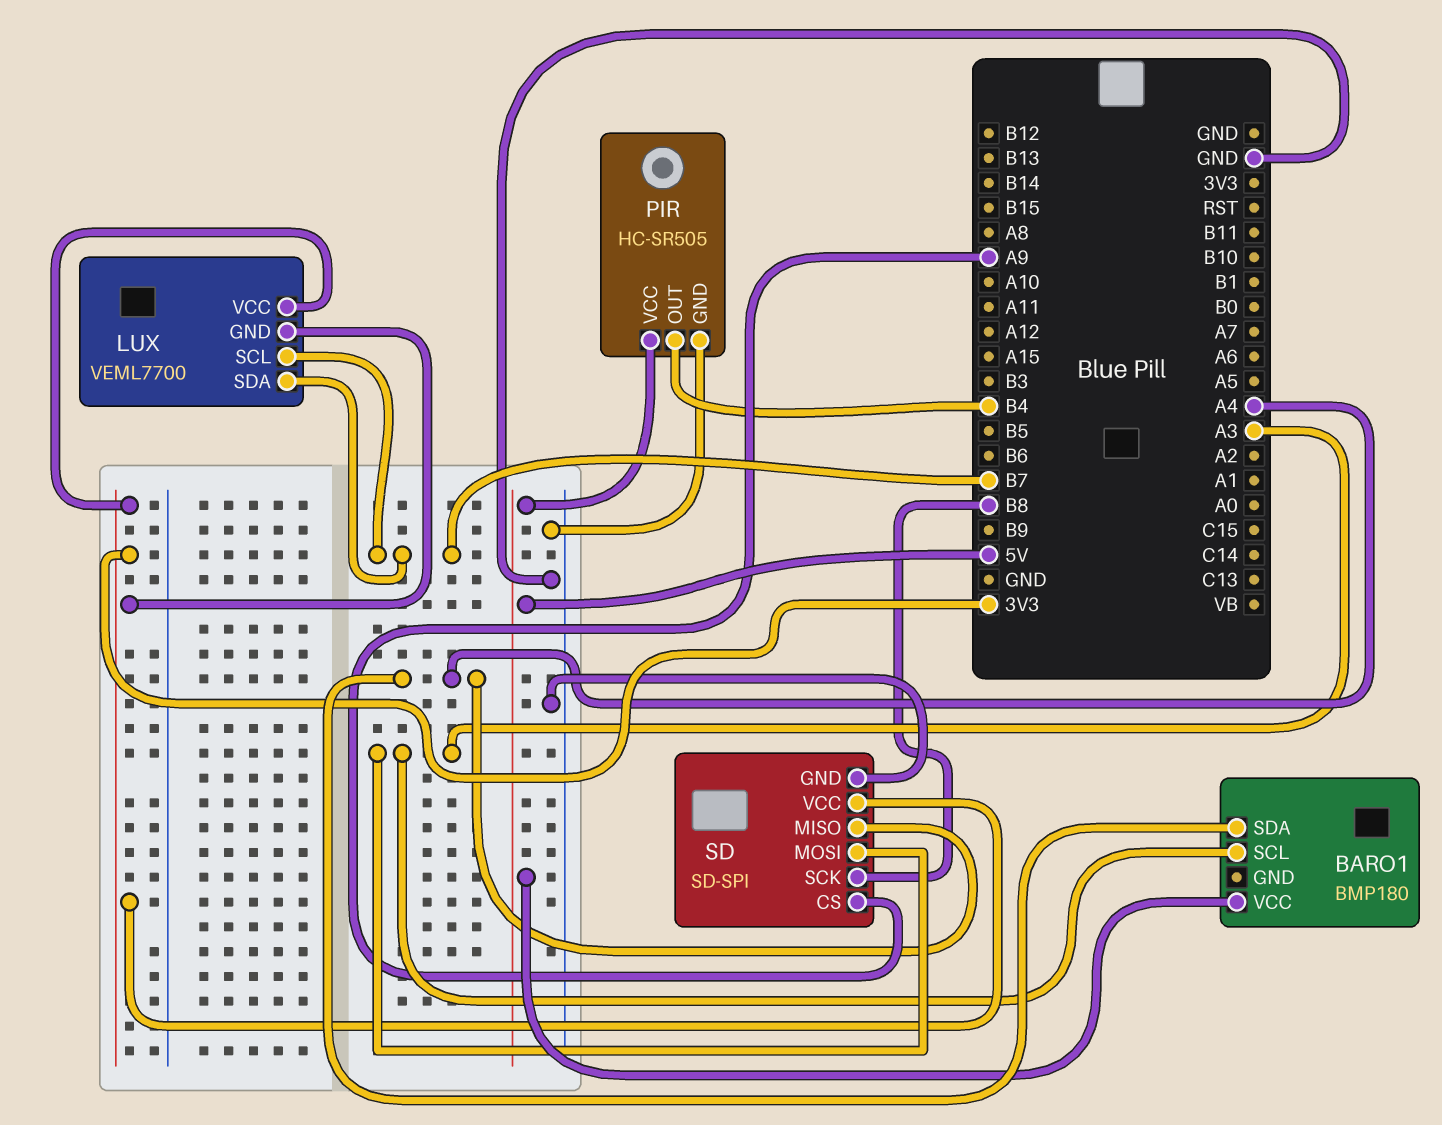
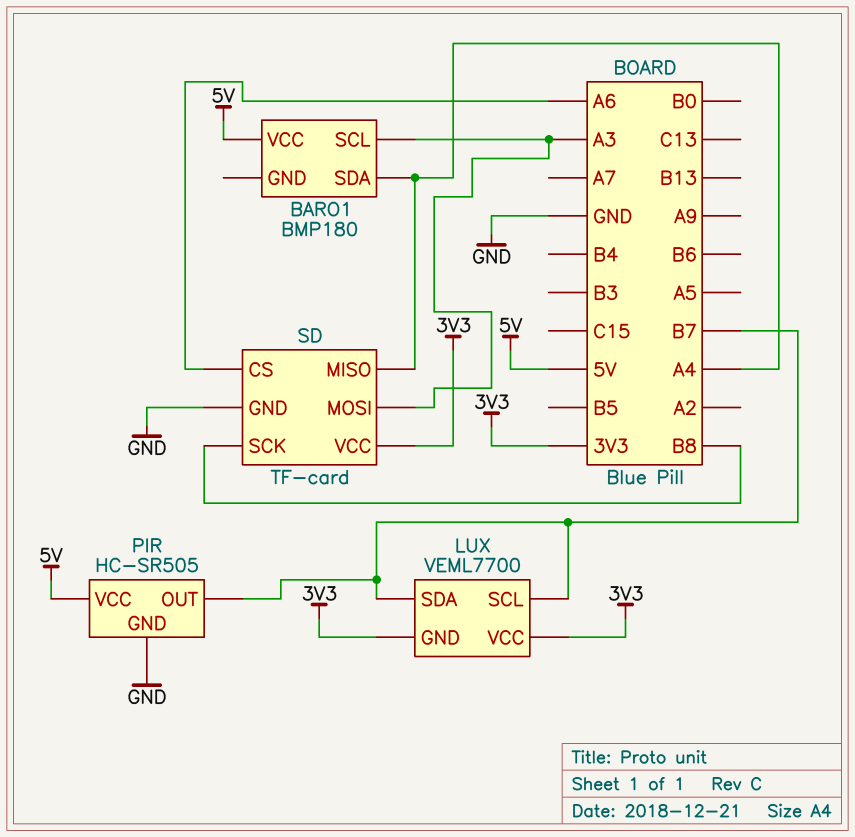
PIR pin OUT: B4 -> B7
SD: SD-SPI -> TF-card
SD pin CS: A9 -> A6

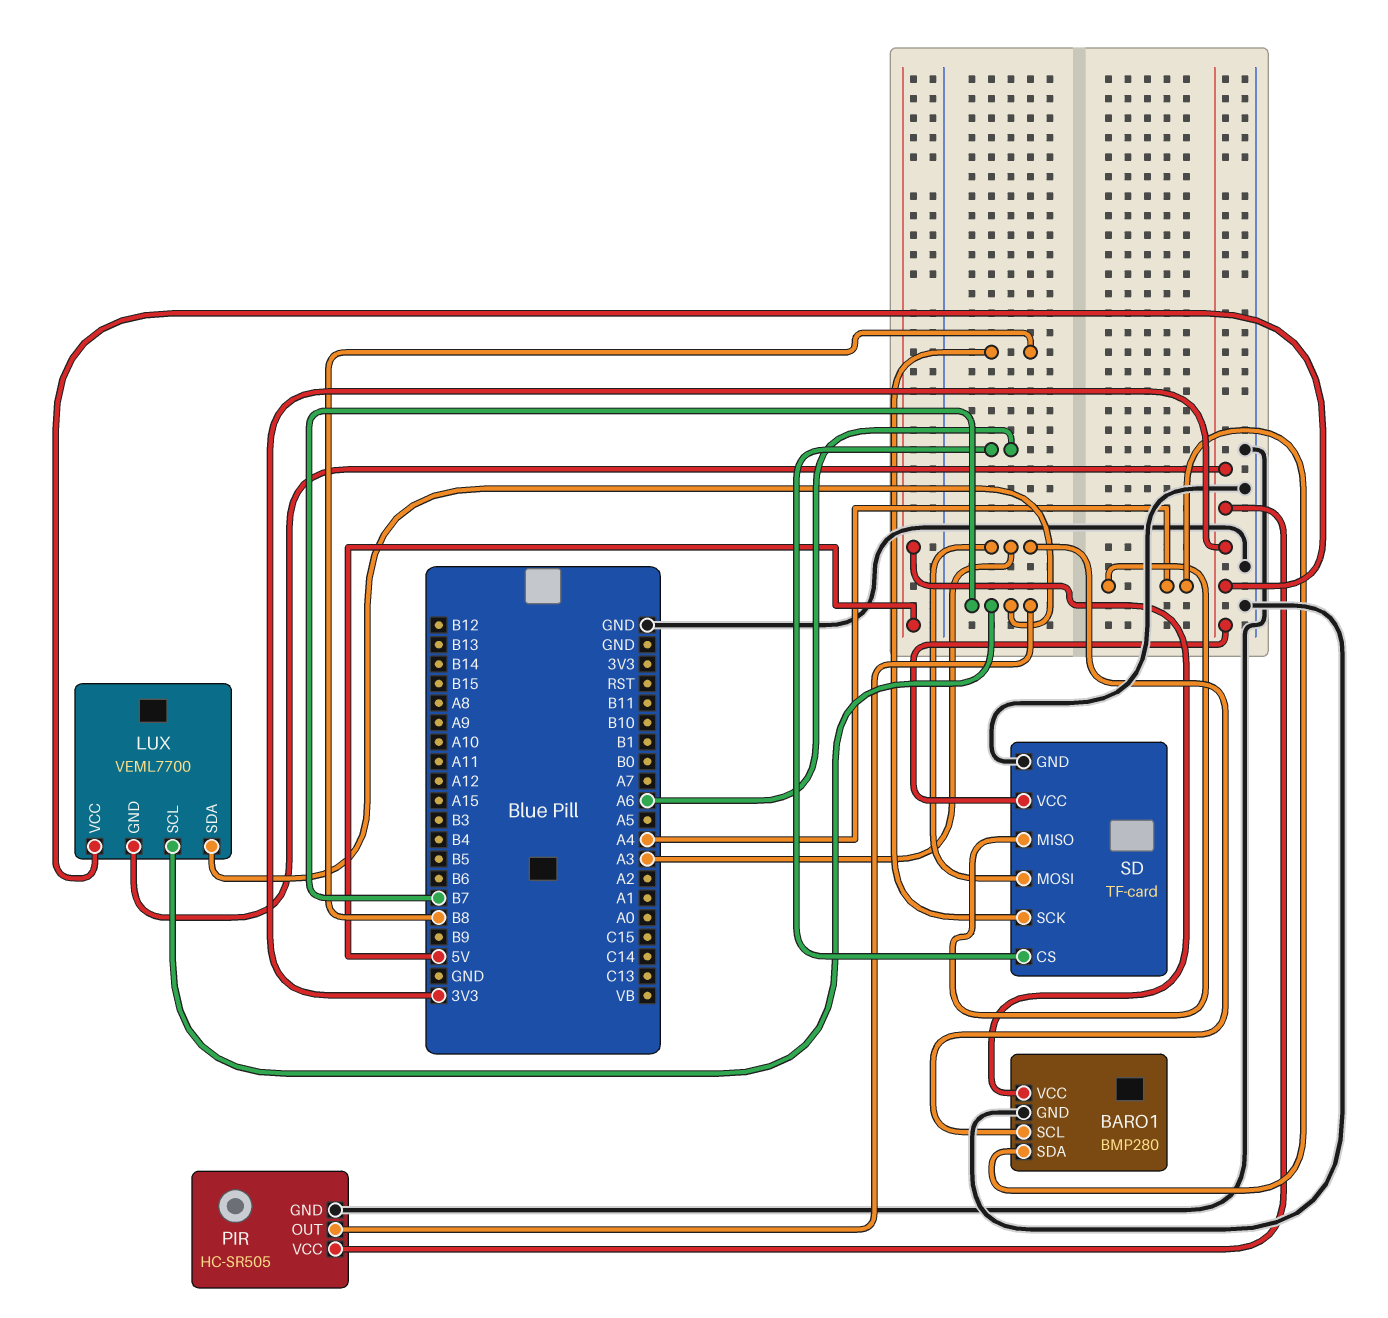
BARO1: BMP180 -> BMP280
BARO1 pin GND: none -> GND
PIR pin VCC: 5V -> 3V3

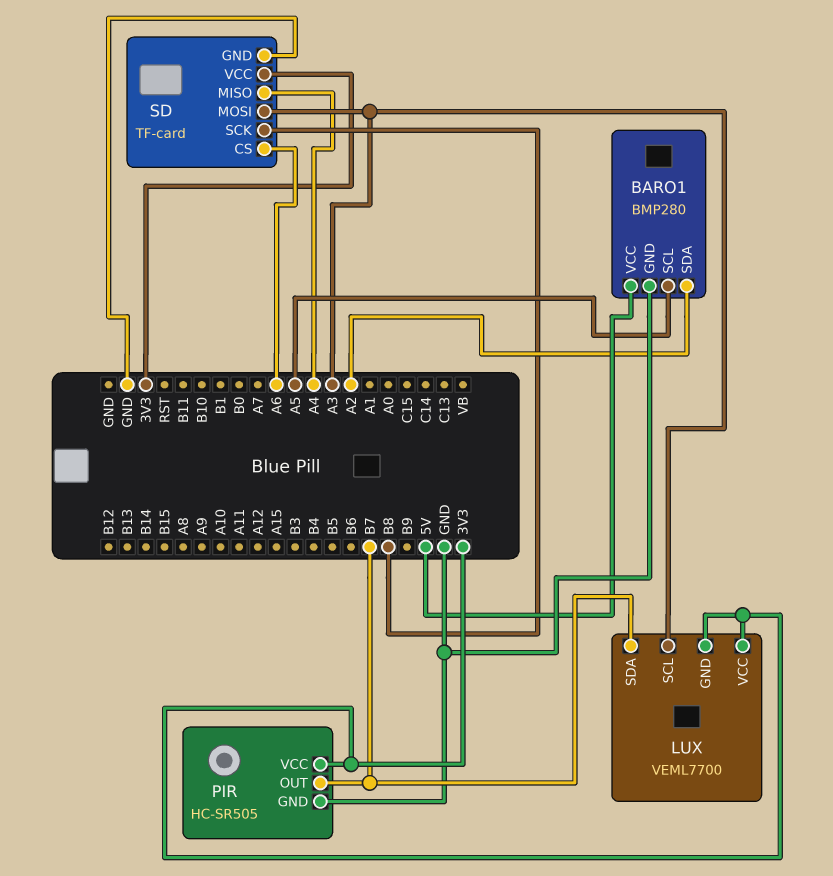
BARO1 pin SCL: A3 -> A5
BARO1 pin SDA: A4 -> A2
LUX pin SCL: B7 -> A3

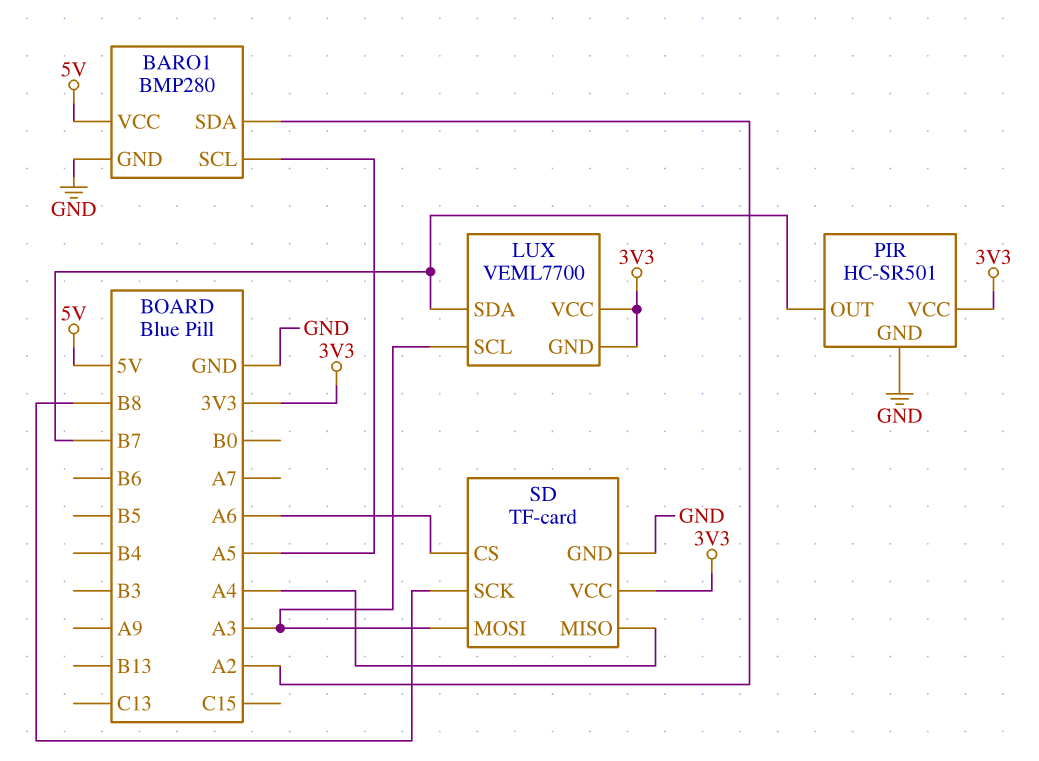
PIR: HC-SR505 -> HC-SR501

